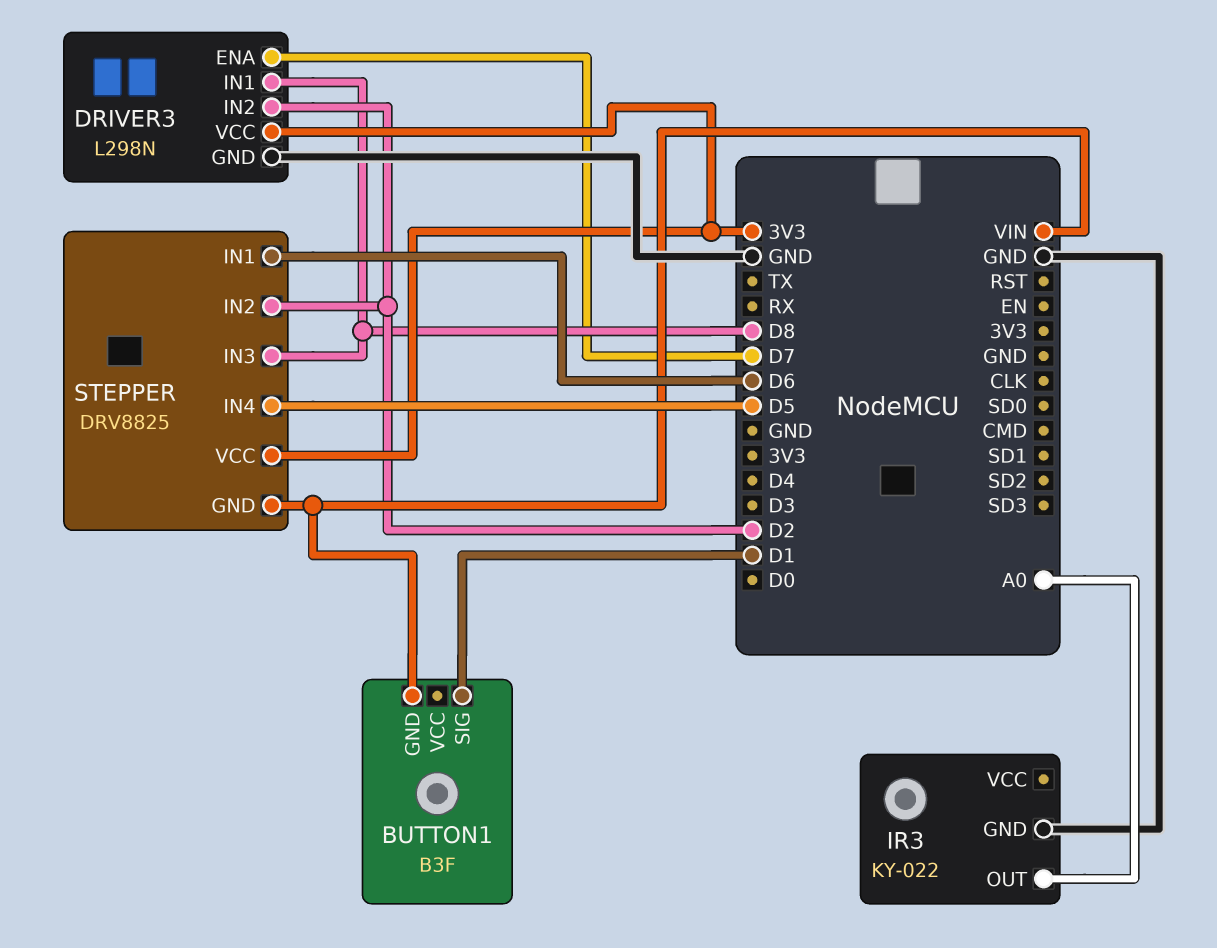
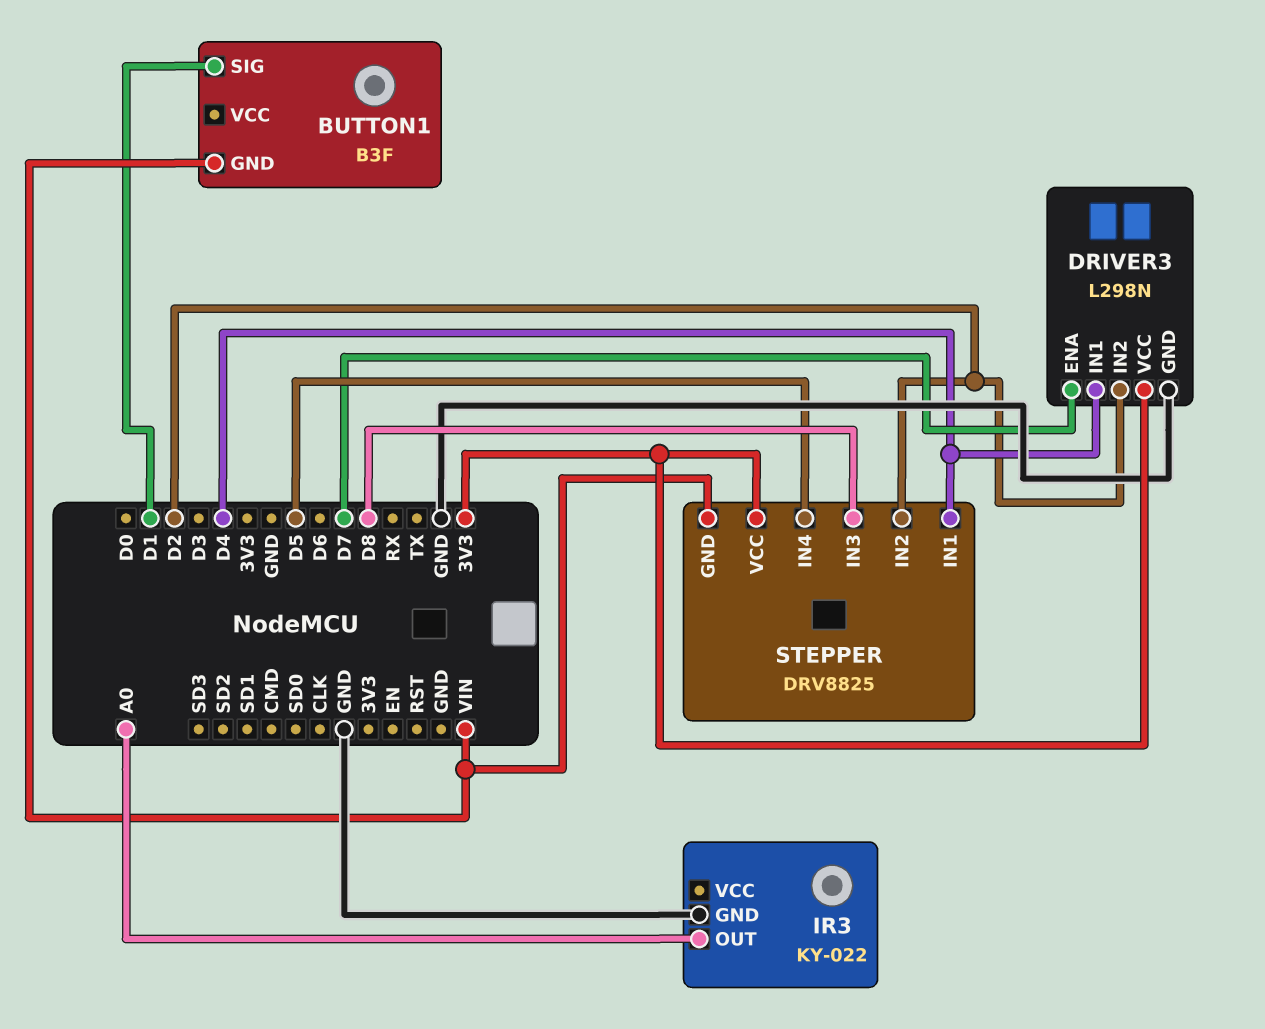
DRIVER3 pin IN1: D8 -> D4
STEPPER pin IN1: D6 -> D4

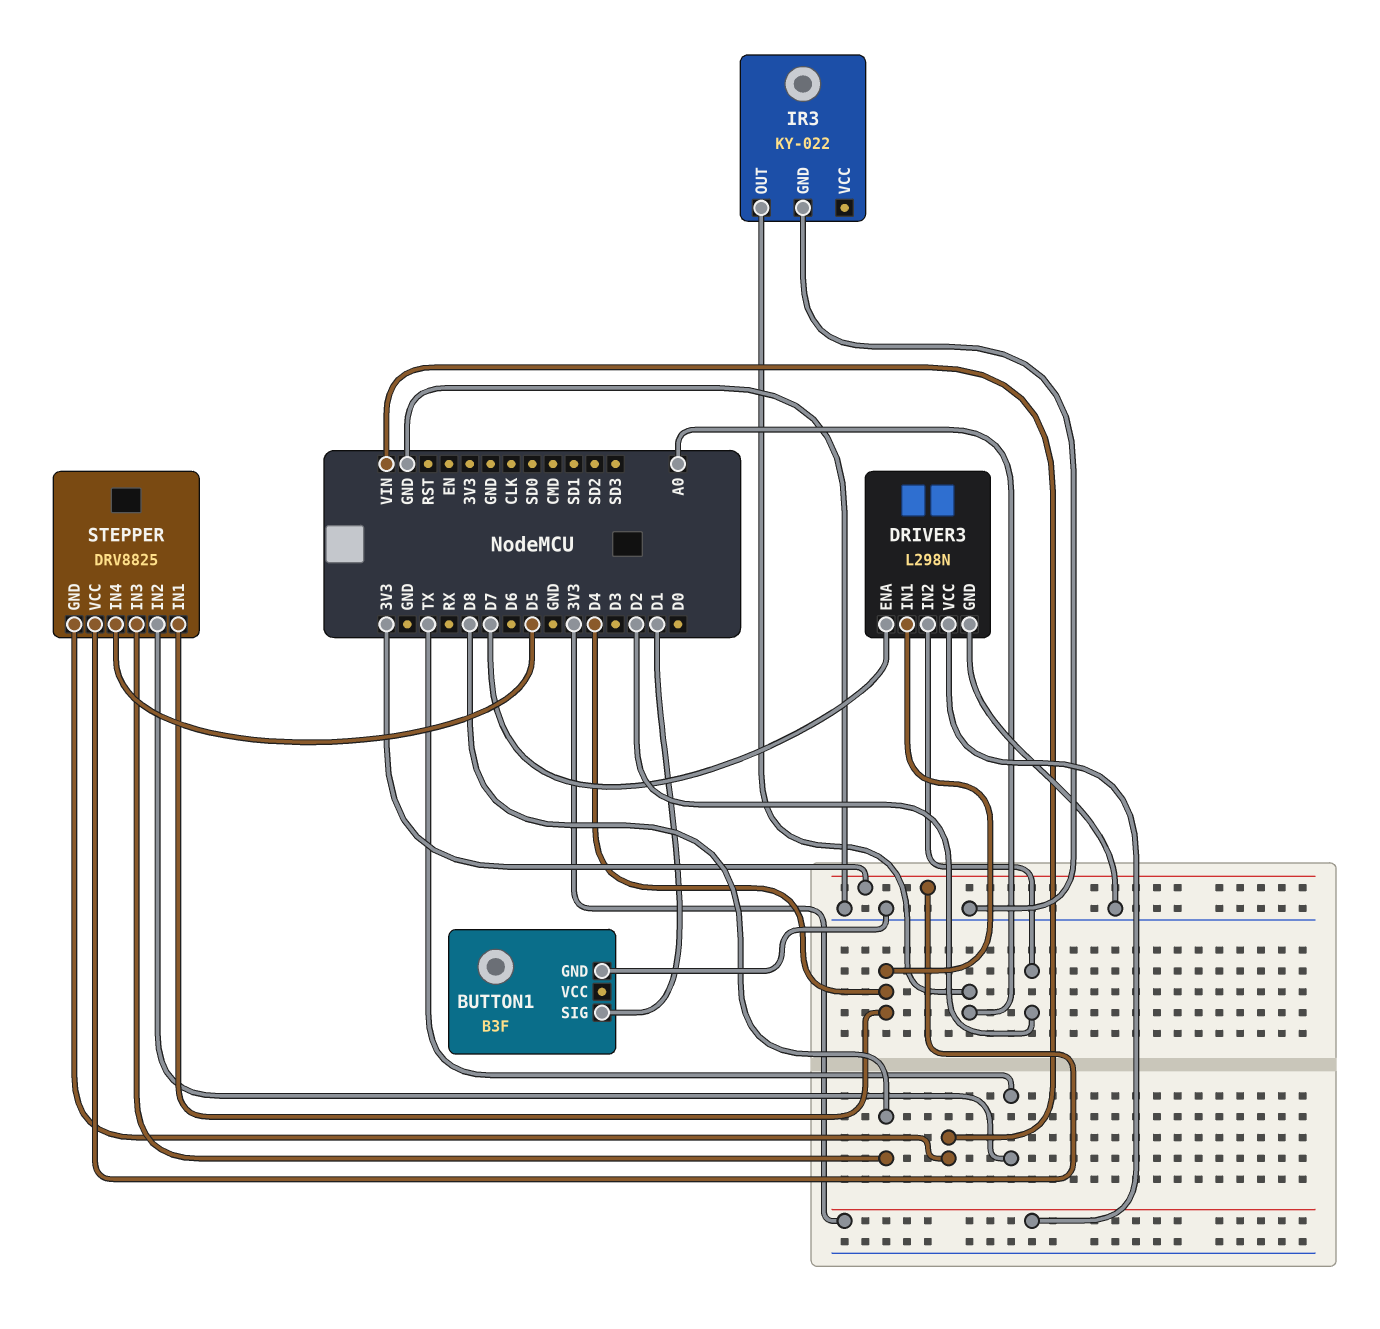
BUTTON1 pin GND: VIN -> GND
STEPPER pin IN2: D2 -> TX

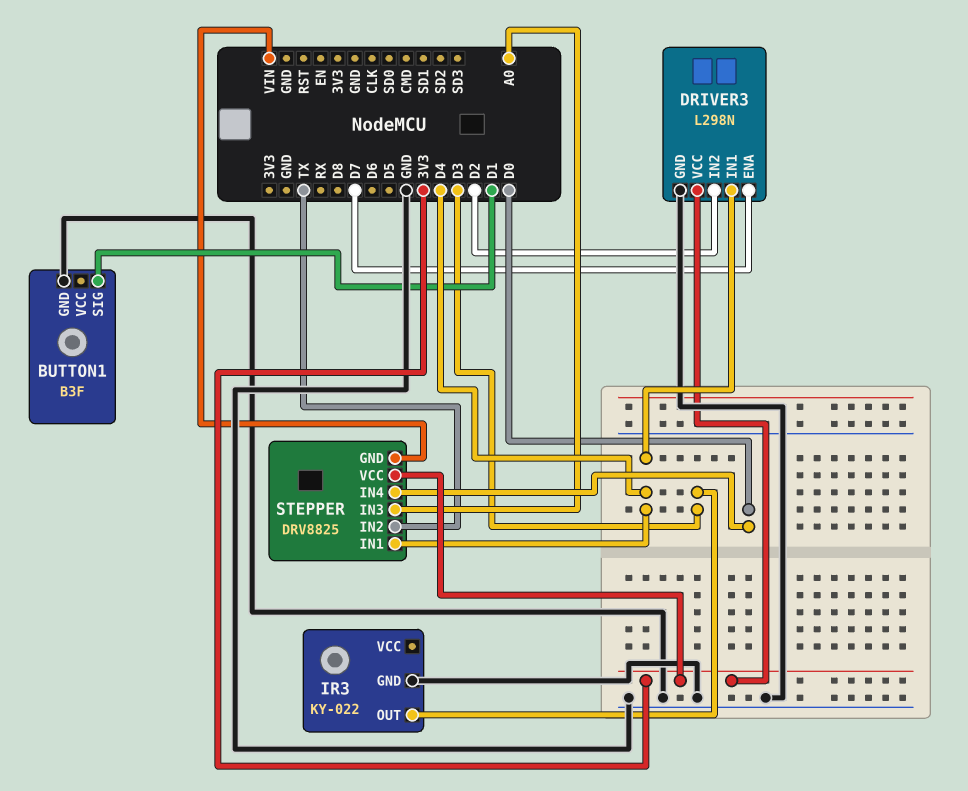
IR3 pin OUT: A0 -> D3
STEPPER pin IN3: D8 -> A0
STEPPER pin IN4: D5 -> D0

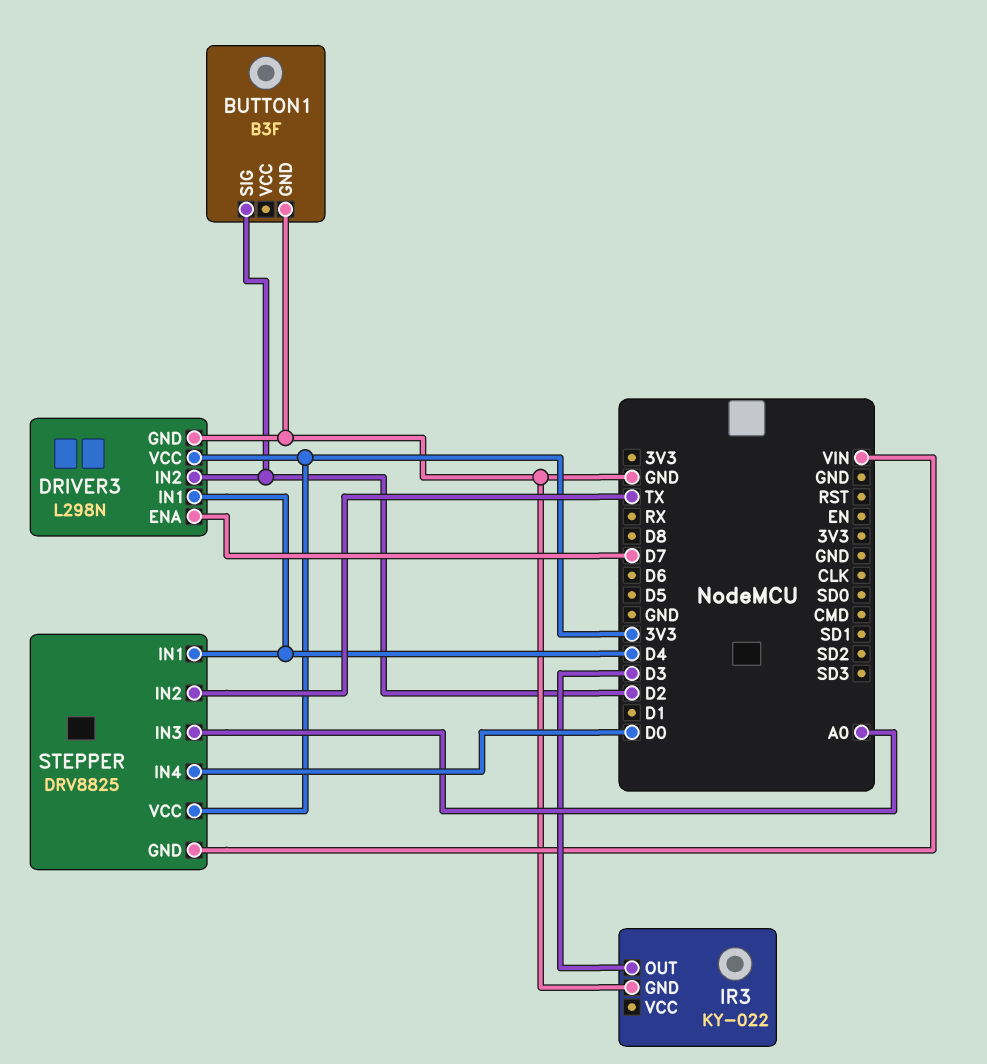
BUTTON1 pin SIG: D1 -> D2

